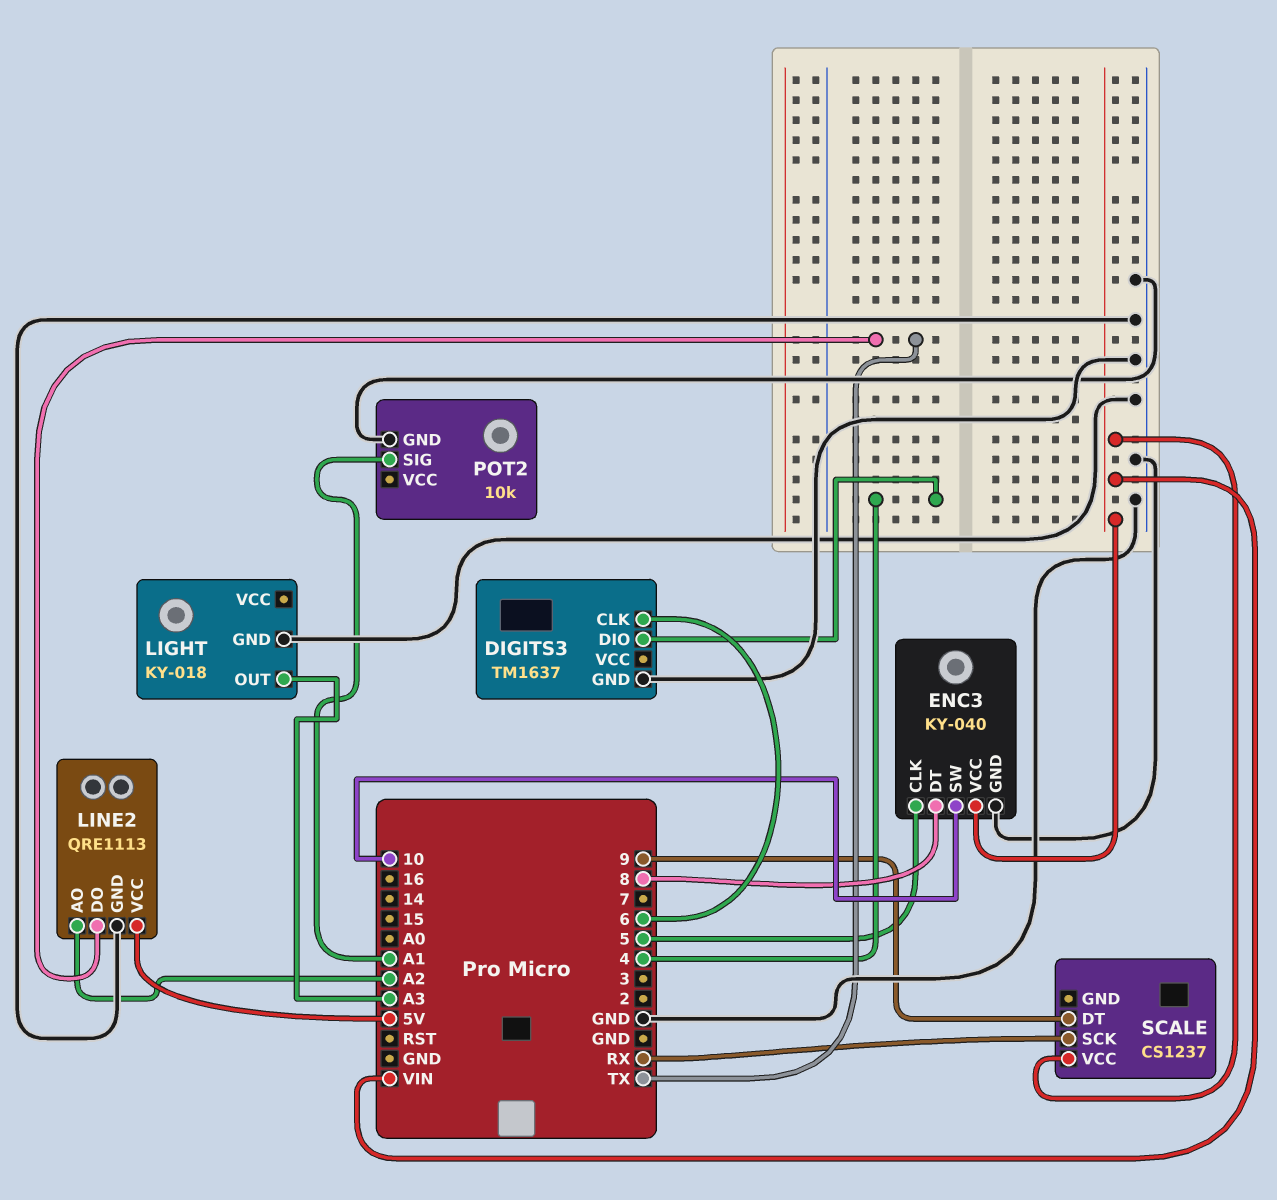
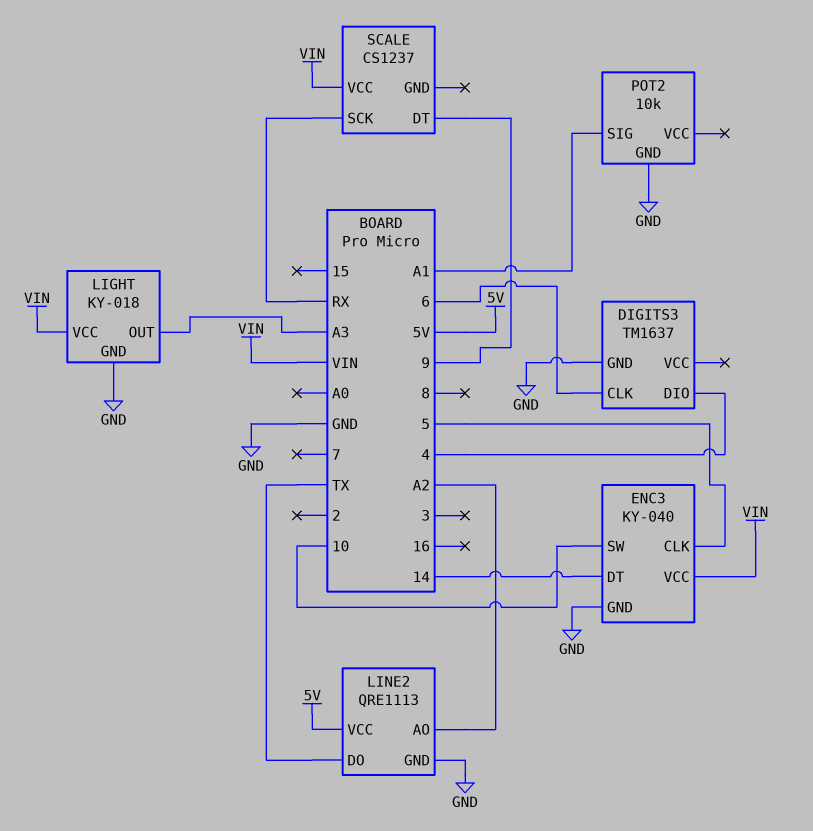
ENC3 pin DT: 8 -> 14
LIGHT pin VCC: none -> VIN

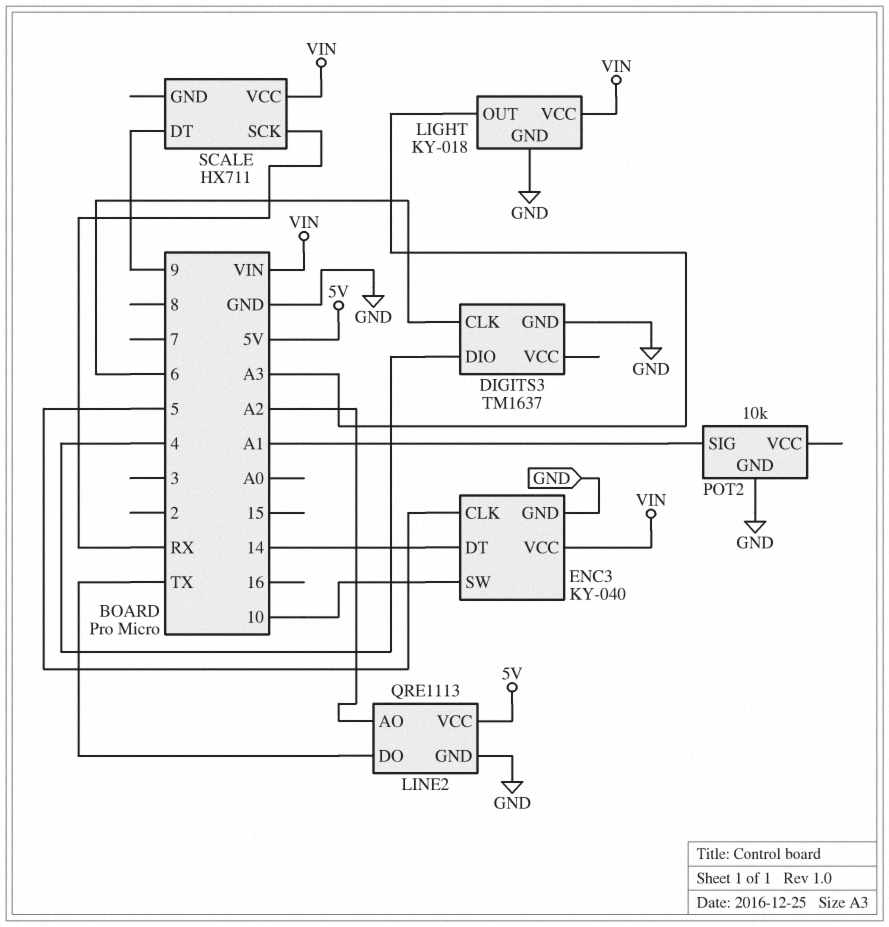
SCALE: CS1237 -> HX711

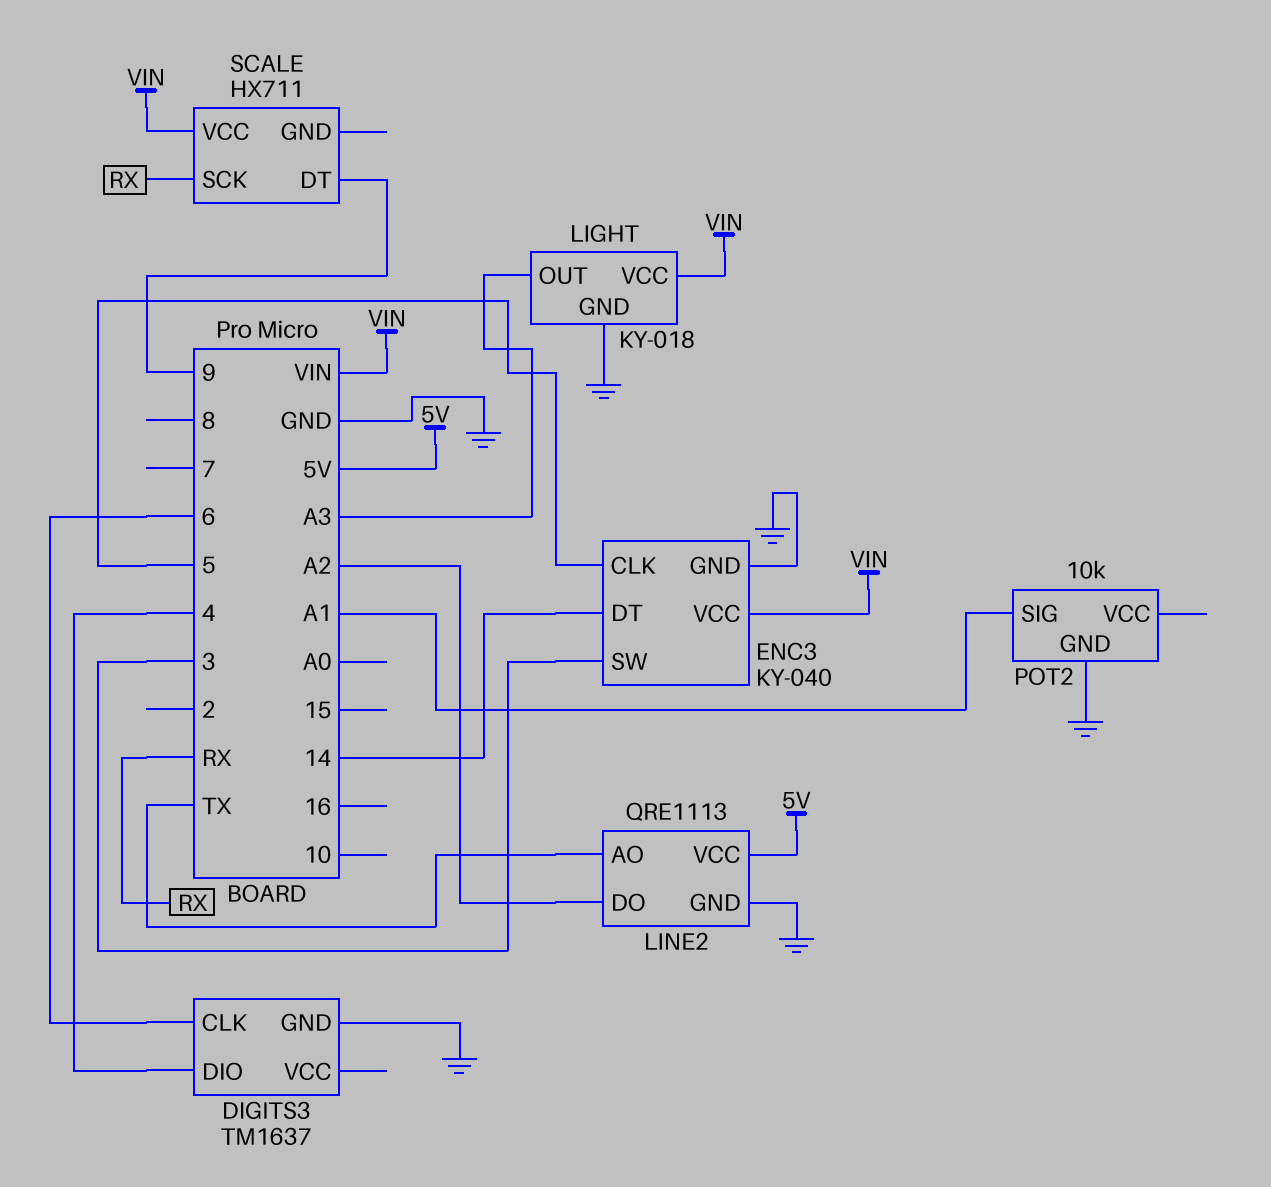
ENC3 pin SW: 10 -> 3
LINE2 pin AO: A2 -> TX
LINE2 pin DO: TX -> A2

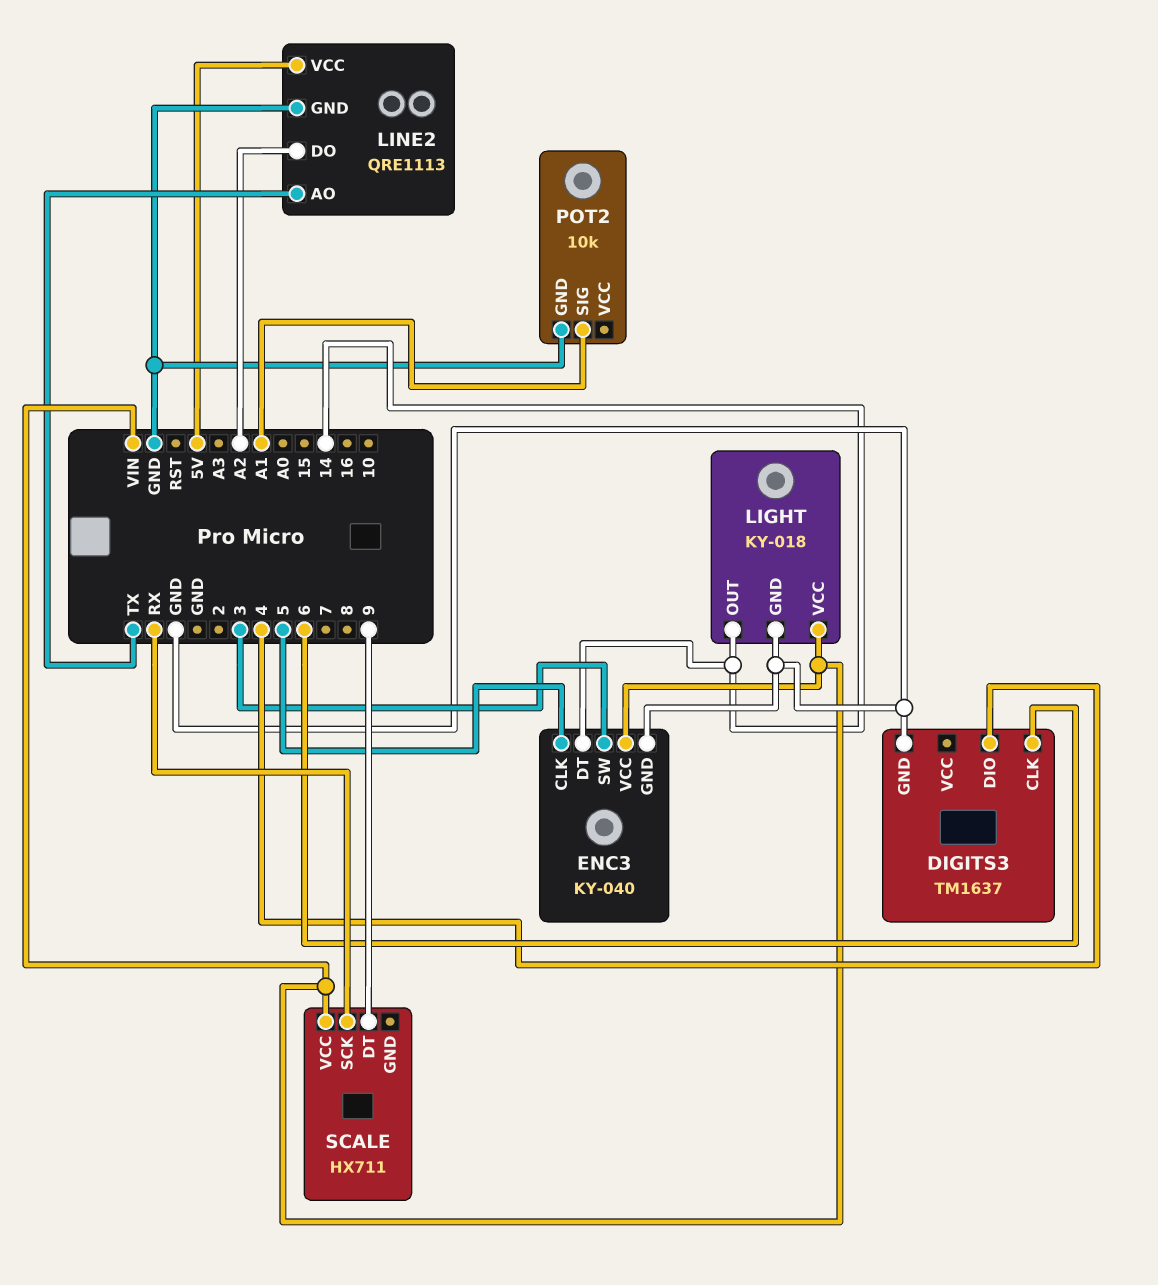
LIGHT pin OUT: A3 -> 14

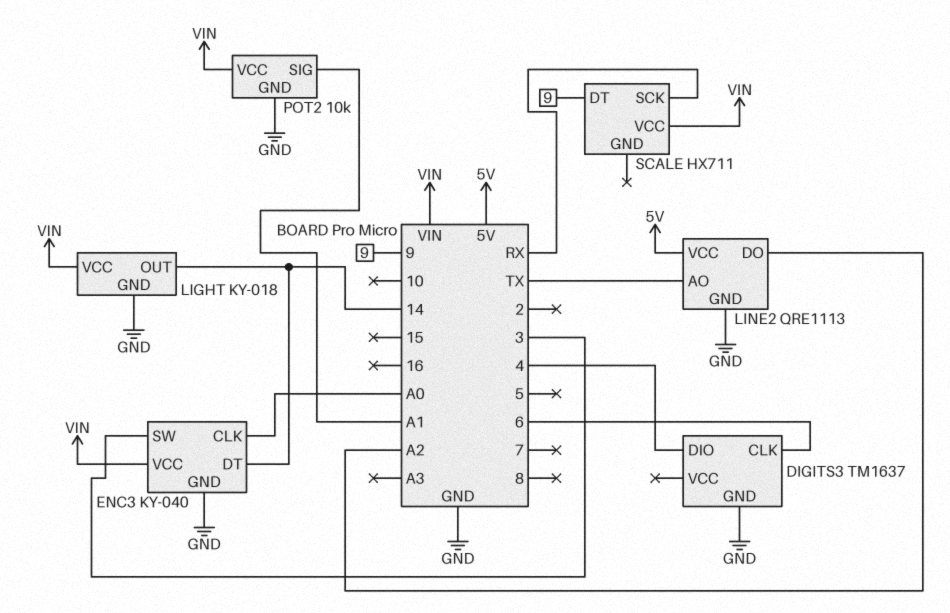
ENC3 pin CLK: 5 -> A0
POT2 pin VCC: none -> VIN

